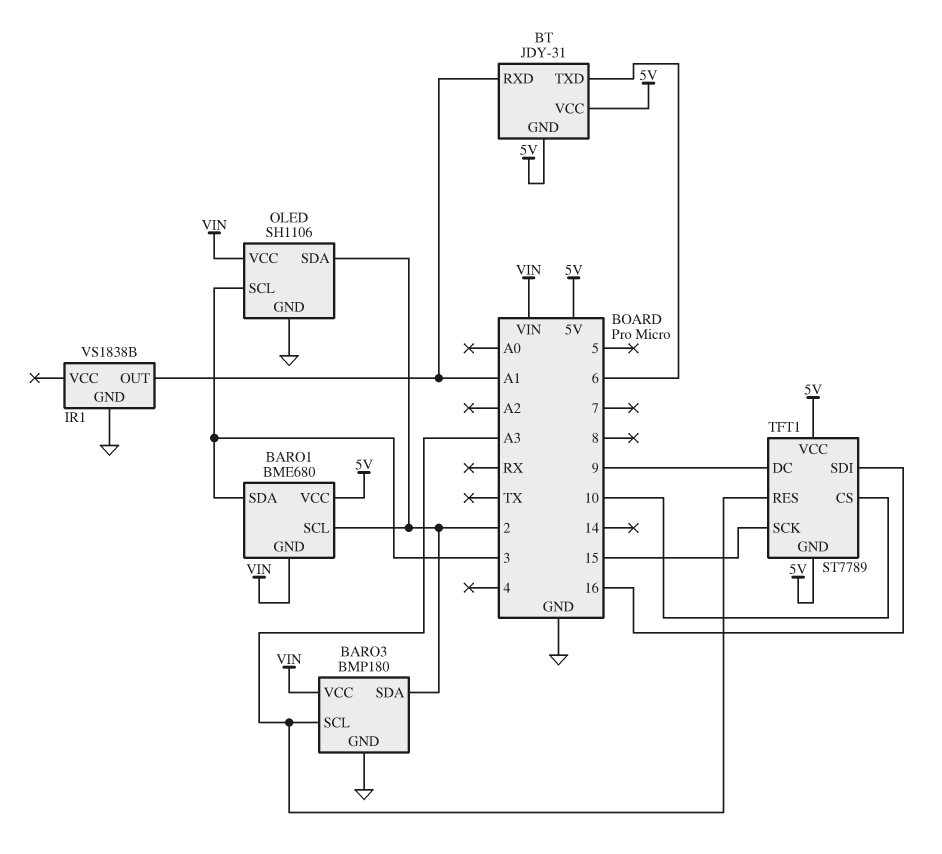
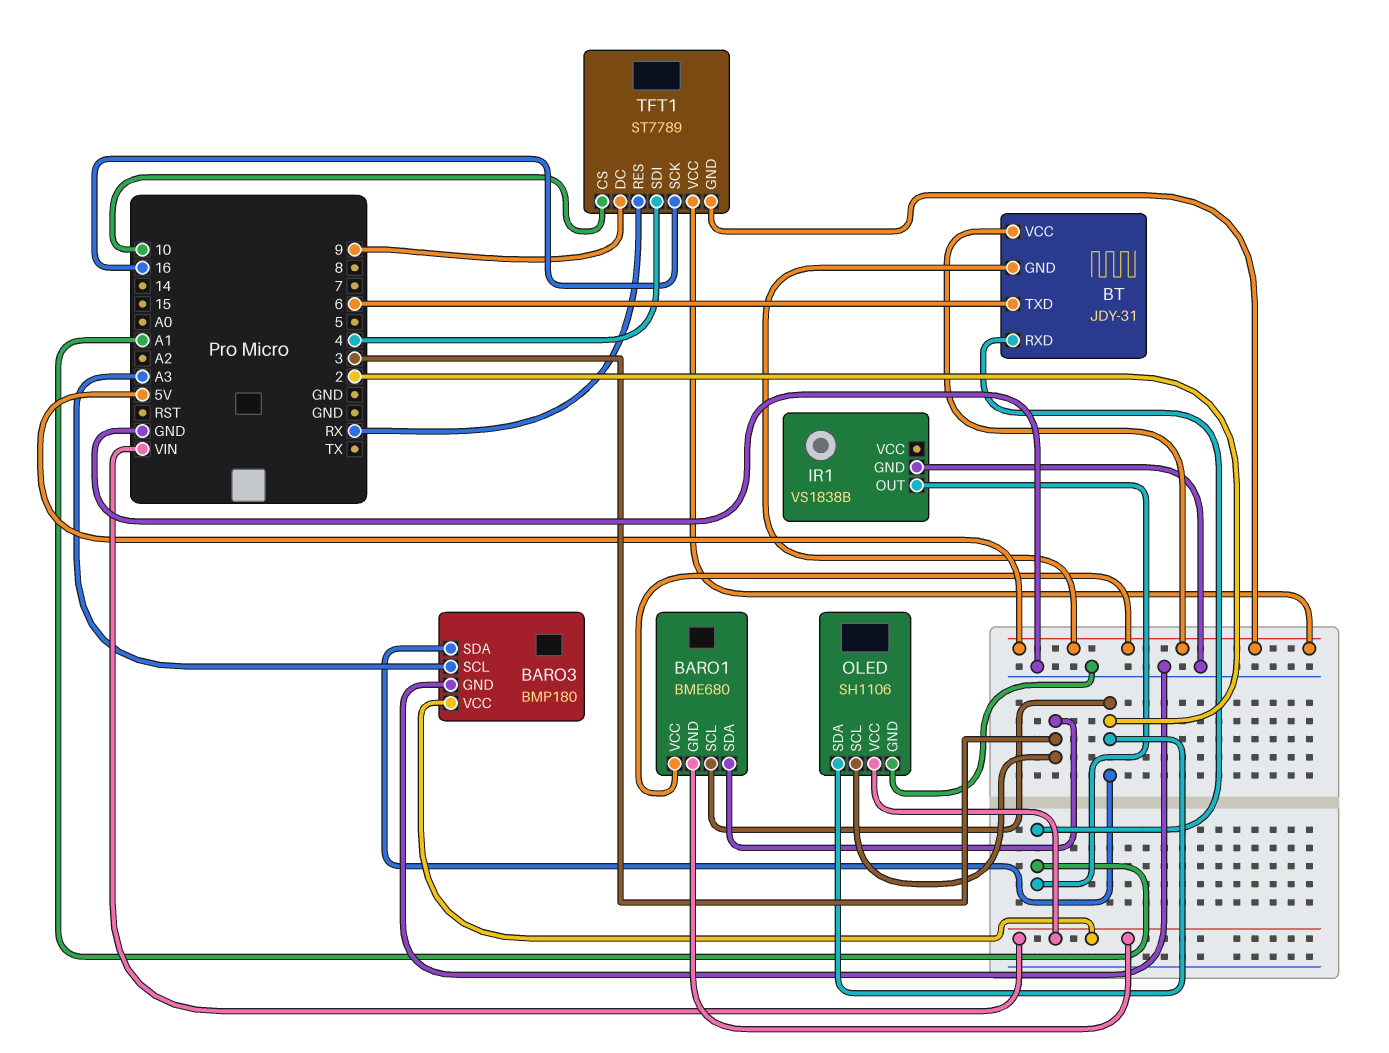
TFT1 pin RES: A3 -> RX
TFT1 pin SCK: 15 -> 16
TFT1 pin SDI: 16 -> 4

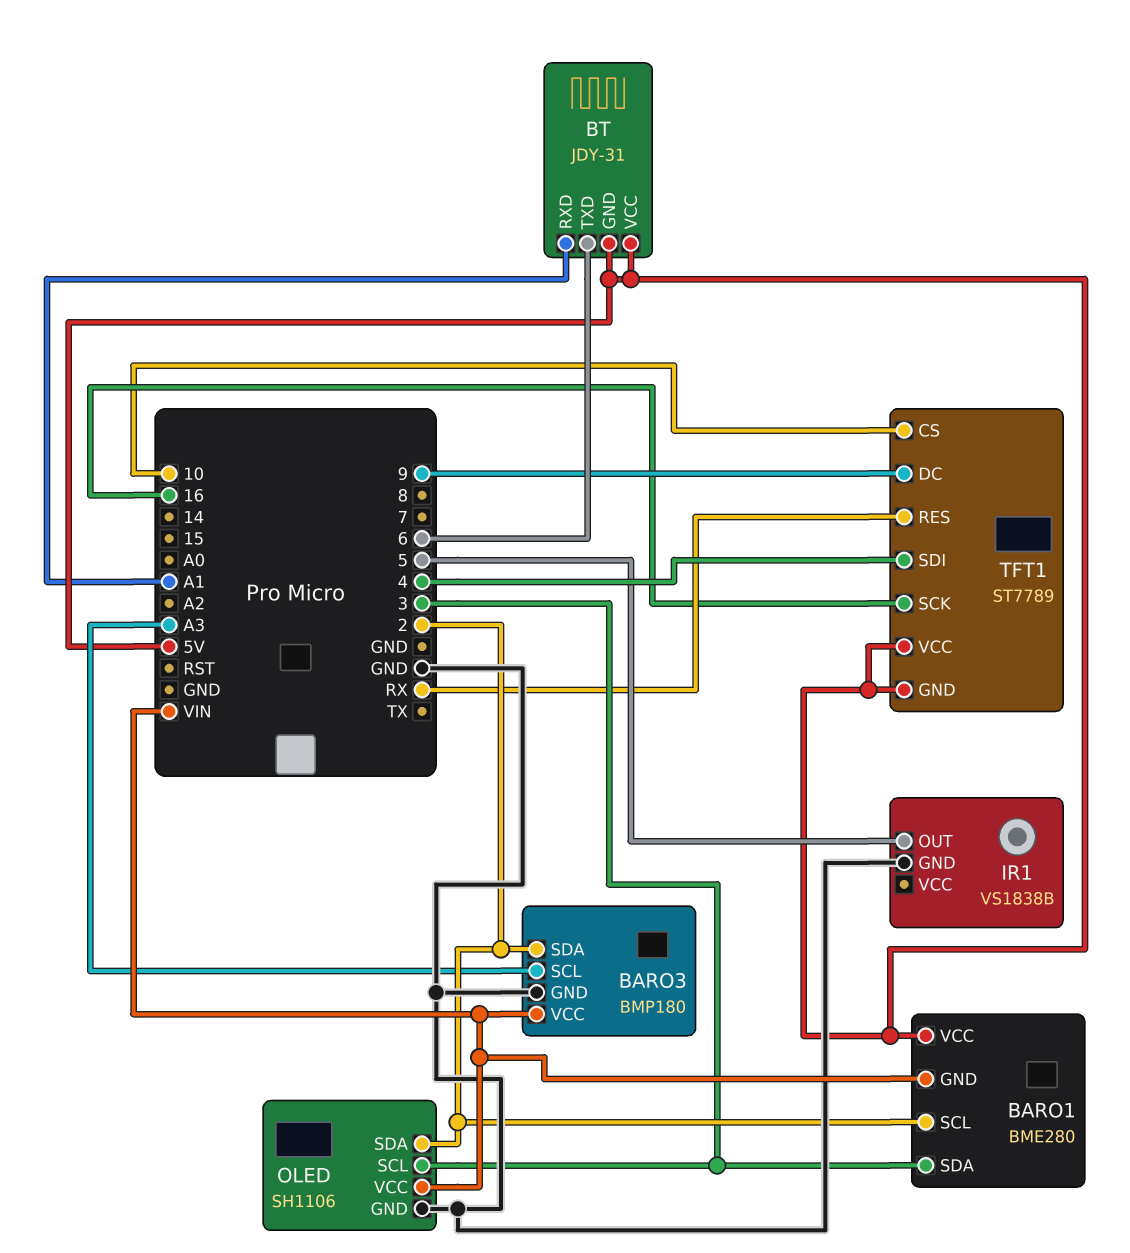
BARO1: BME680 -> BME280
IR1 pin OUT: A1 -> 5

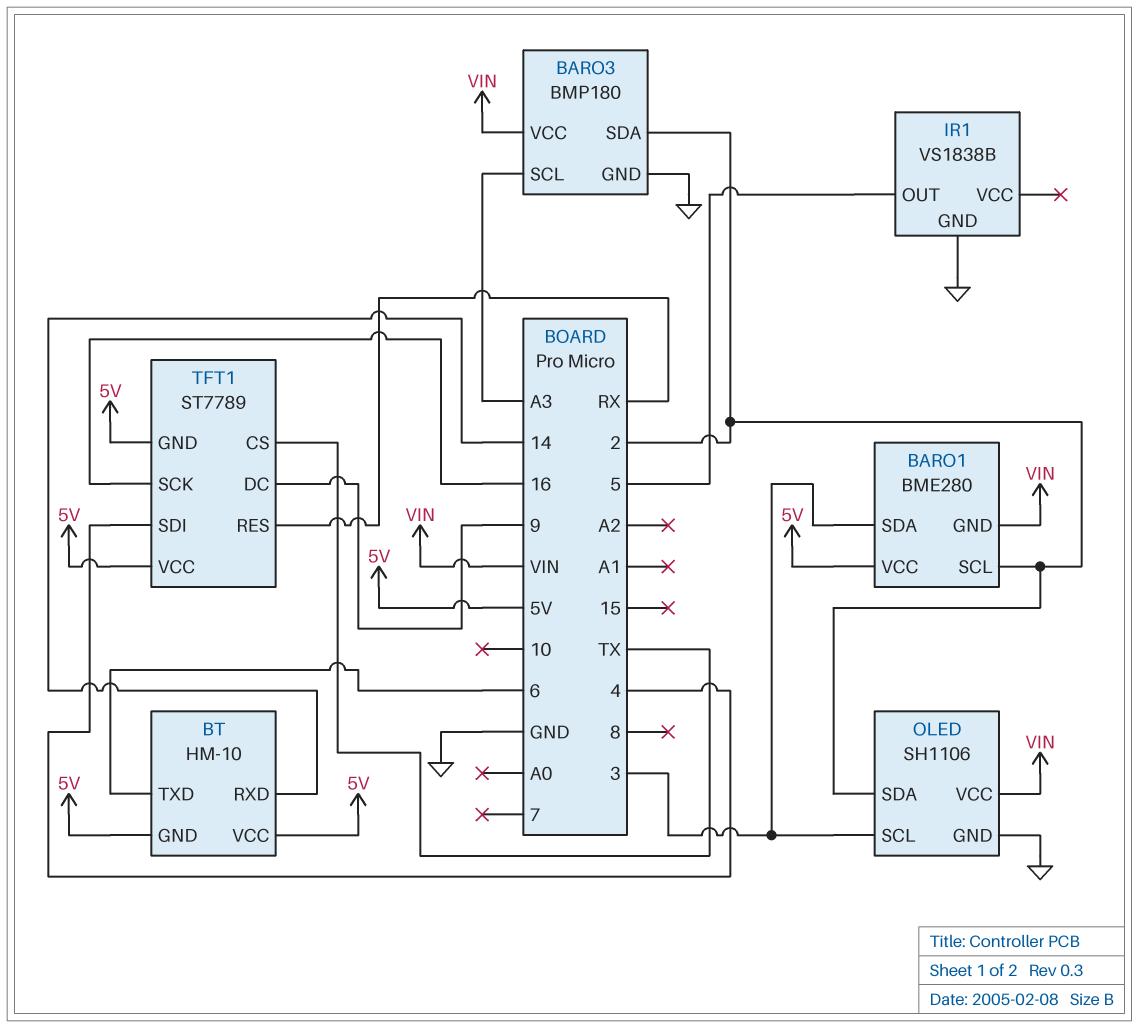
BT: JDY-31 -> HM-10
BT pin RXD: A1 -> 14
TFT1 pin CS: 10 -> TX

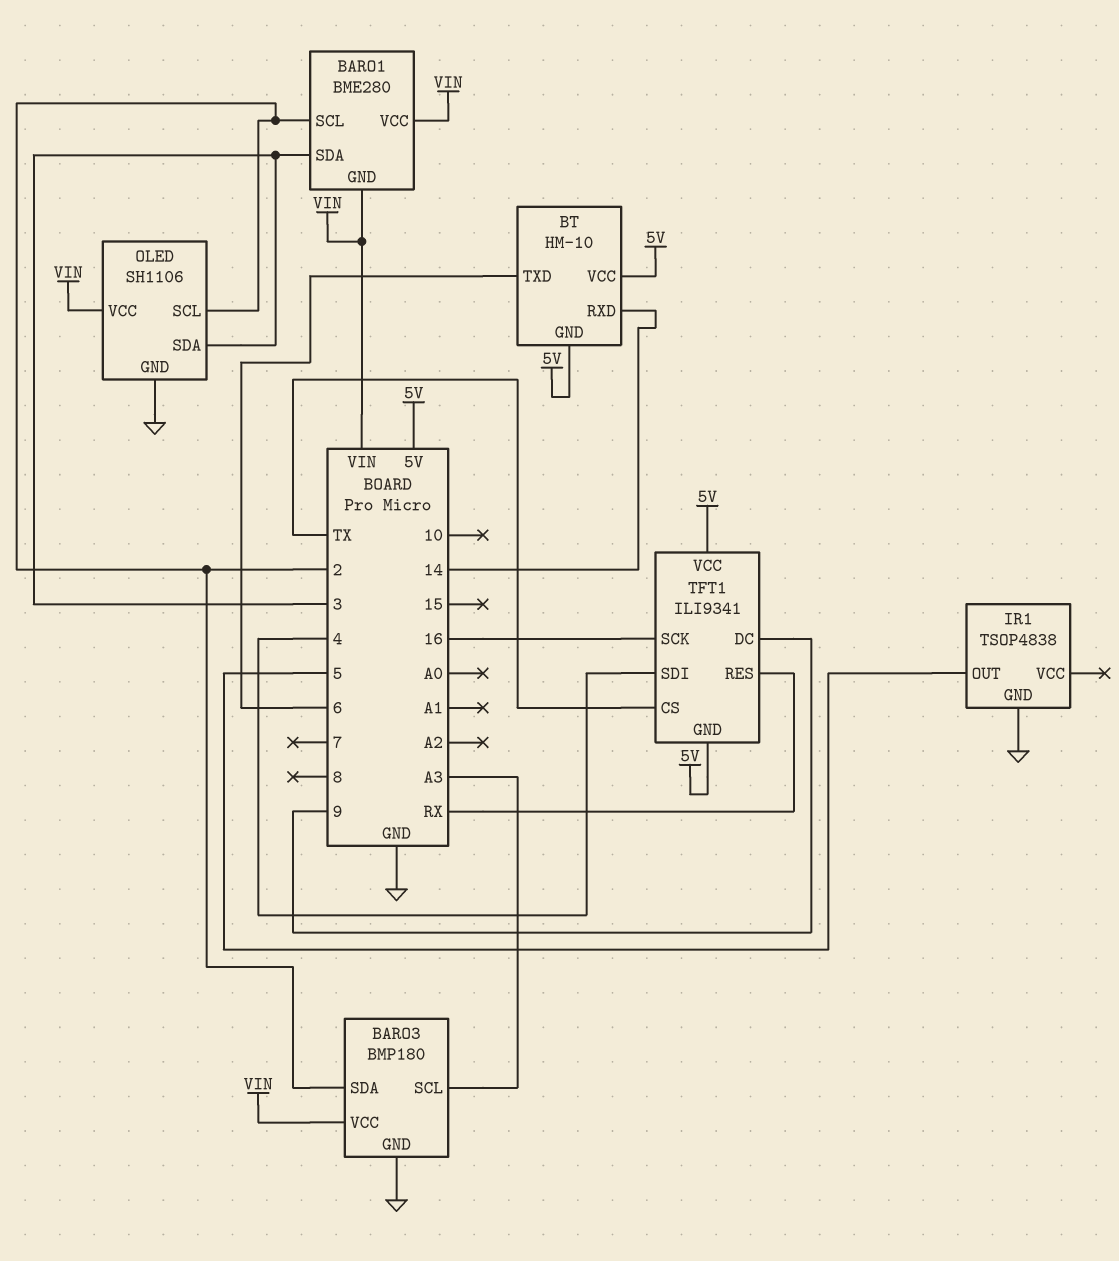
BARO1 pin VCC: 5V -> VIN
IR1: VS1838B -> TSOP4838
OLED pin SCL: 3 -> 2
OLED pin SDA: 2 -> 3
TFT1: ST7789 -> ILI9341

